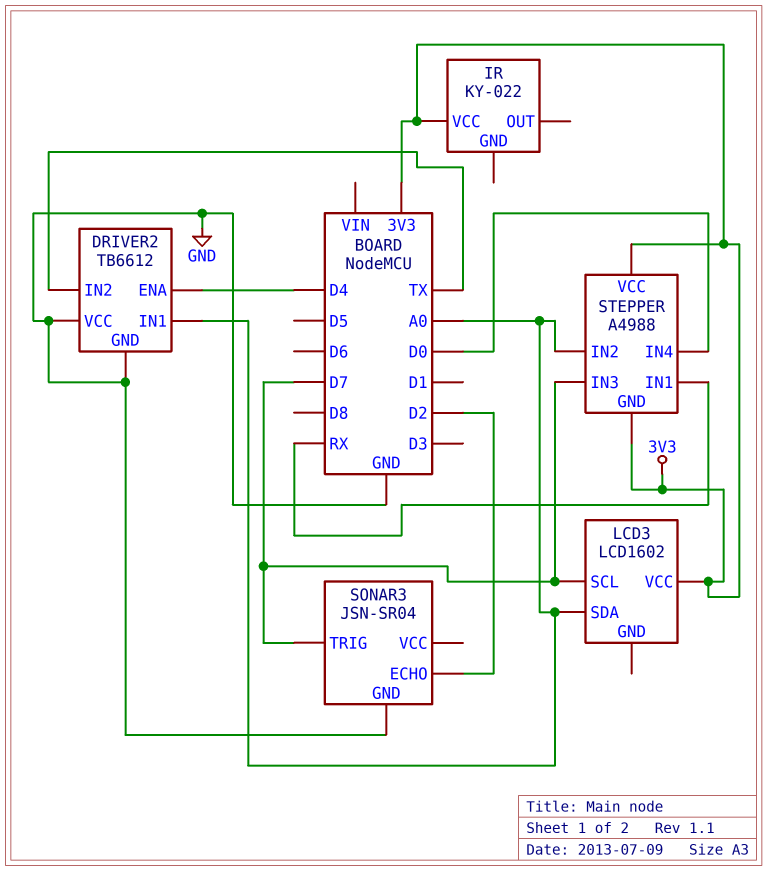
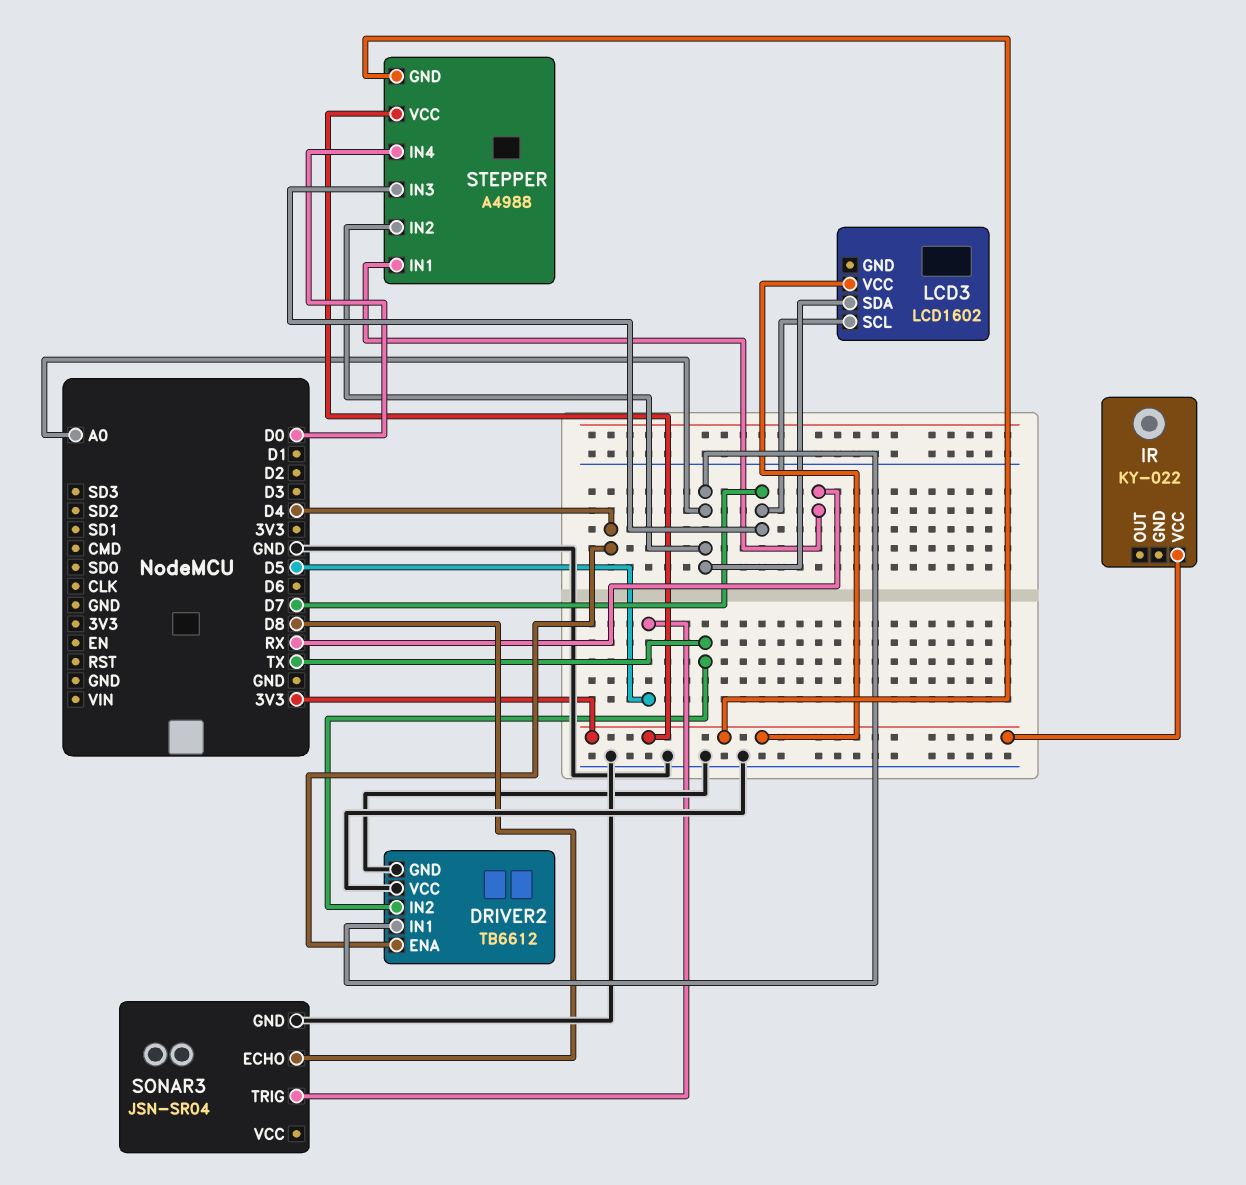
SONAR3 pin ECHO: D2 -> D8
SONAR3 pin TRIG: D7 -> D5

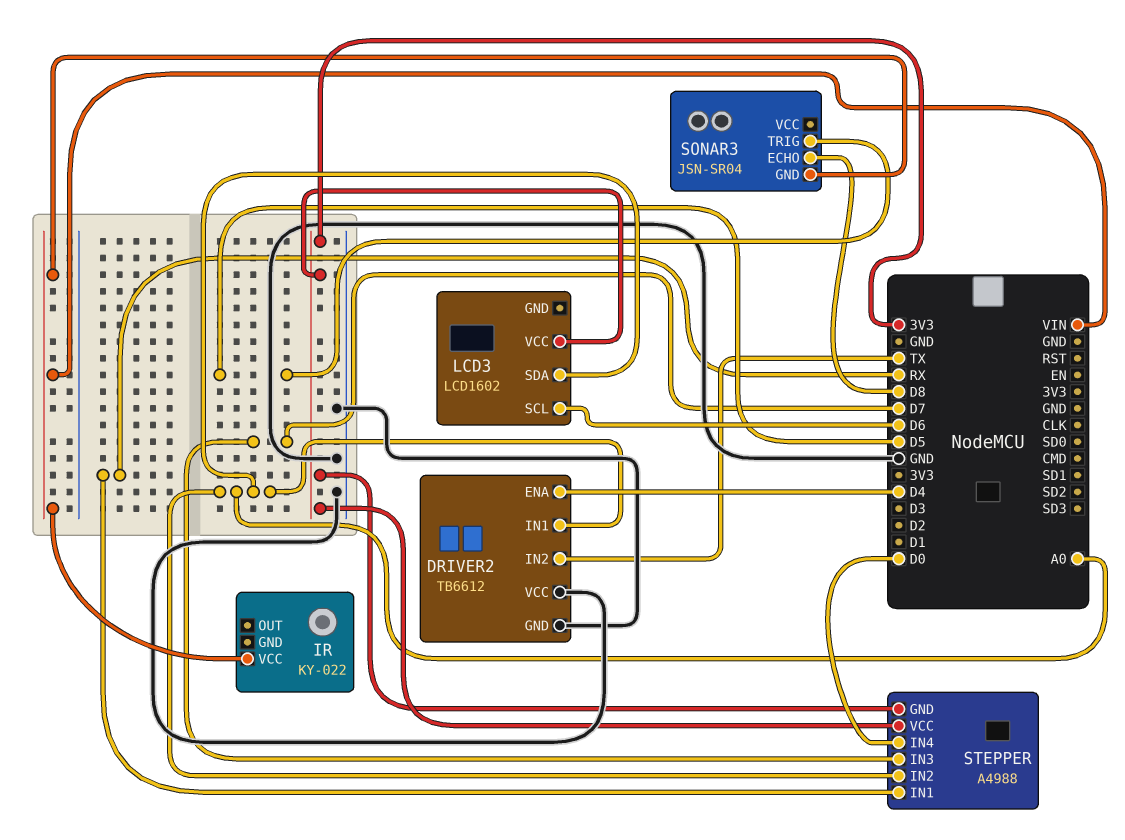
IR pin VCC: 3V3 -> VIN
LCD3 pin SCL: D7 -> D6
SONAR3 pin GND: GND -> VIN

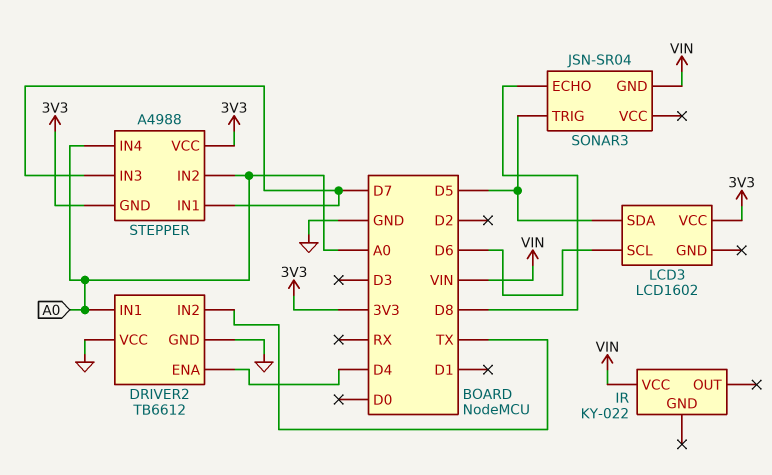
LCD3 pin SDA: A0 -> D5
STEPPER pin IN1: RX -> D7
STEPPER pin IN4: D0 -> A0

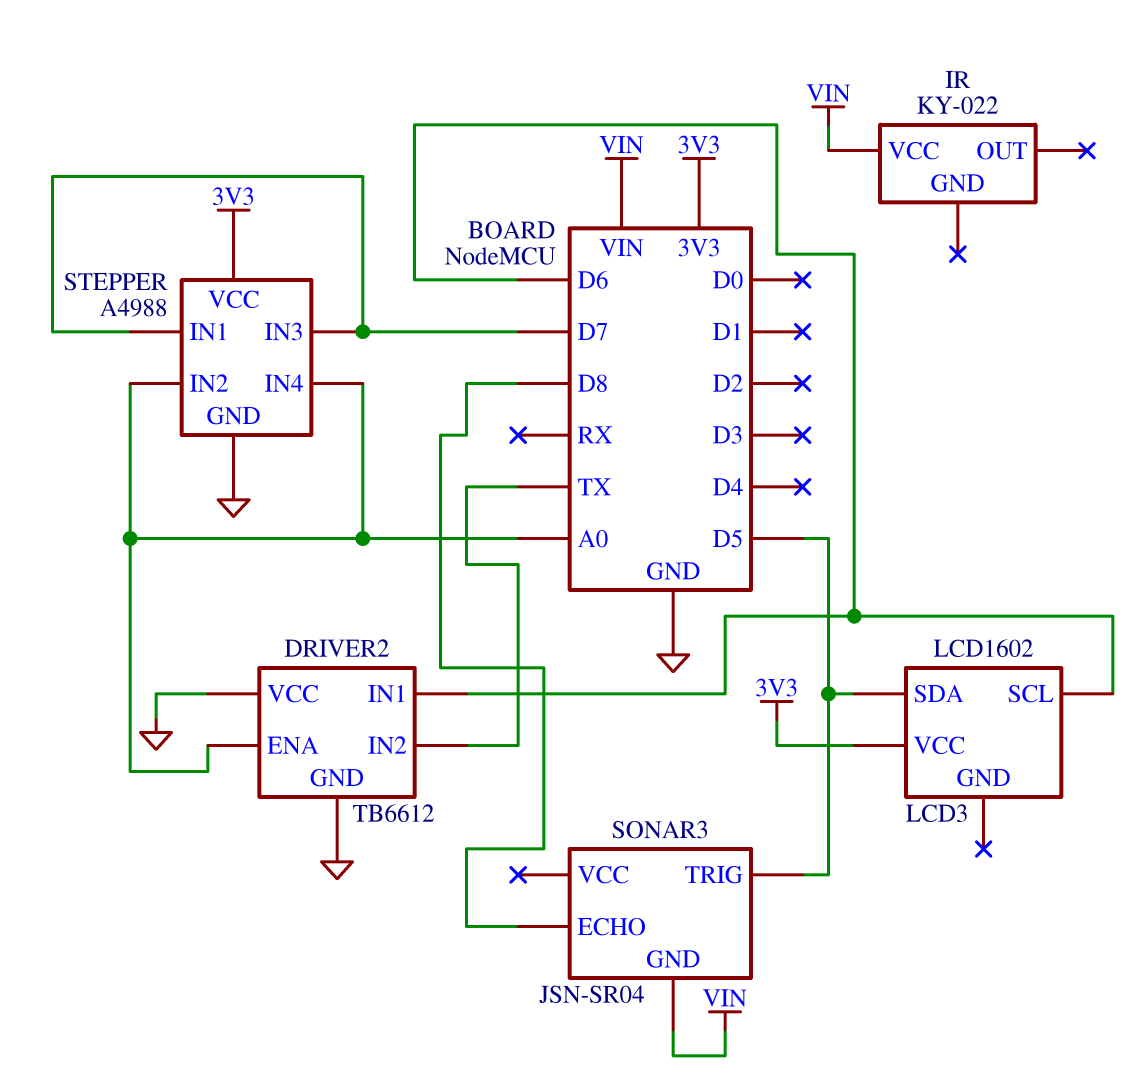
DRIVER2 pin ENA: D4 -> A0
DRIVER2 pin IN1: A0 -> D6
STEPPER pin GND: 3V3 -> GND

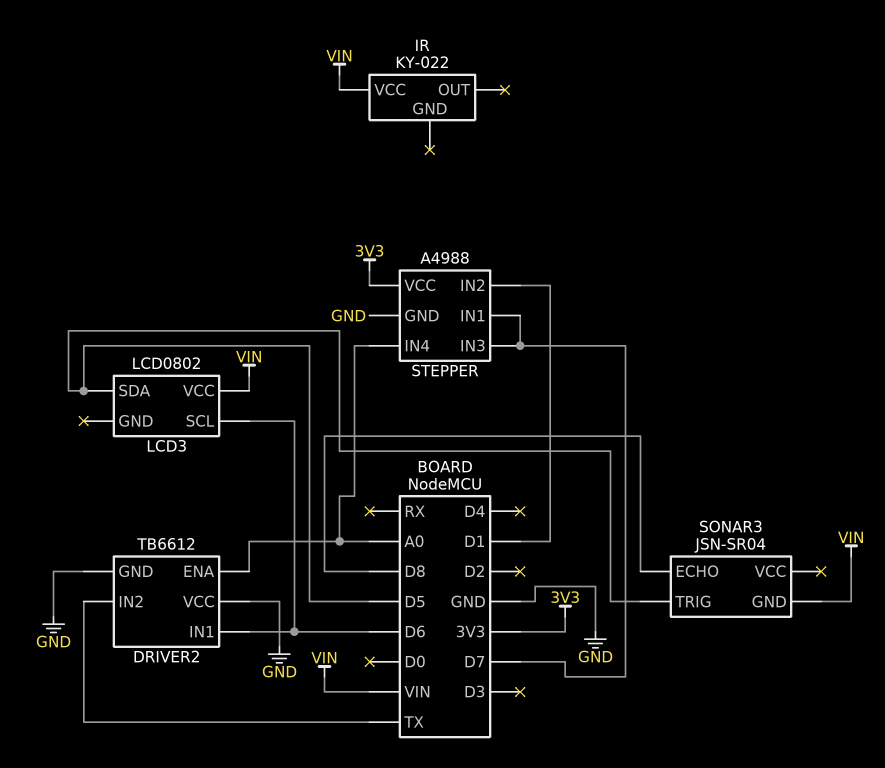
LCD3: LCD1602 -> LCD0802
LCD3 pin VCC: 3V3 -> VIN
STEPPER pin IN2: A0 -> D1

